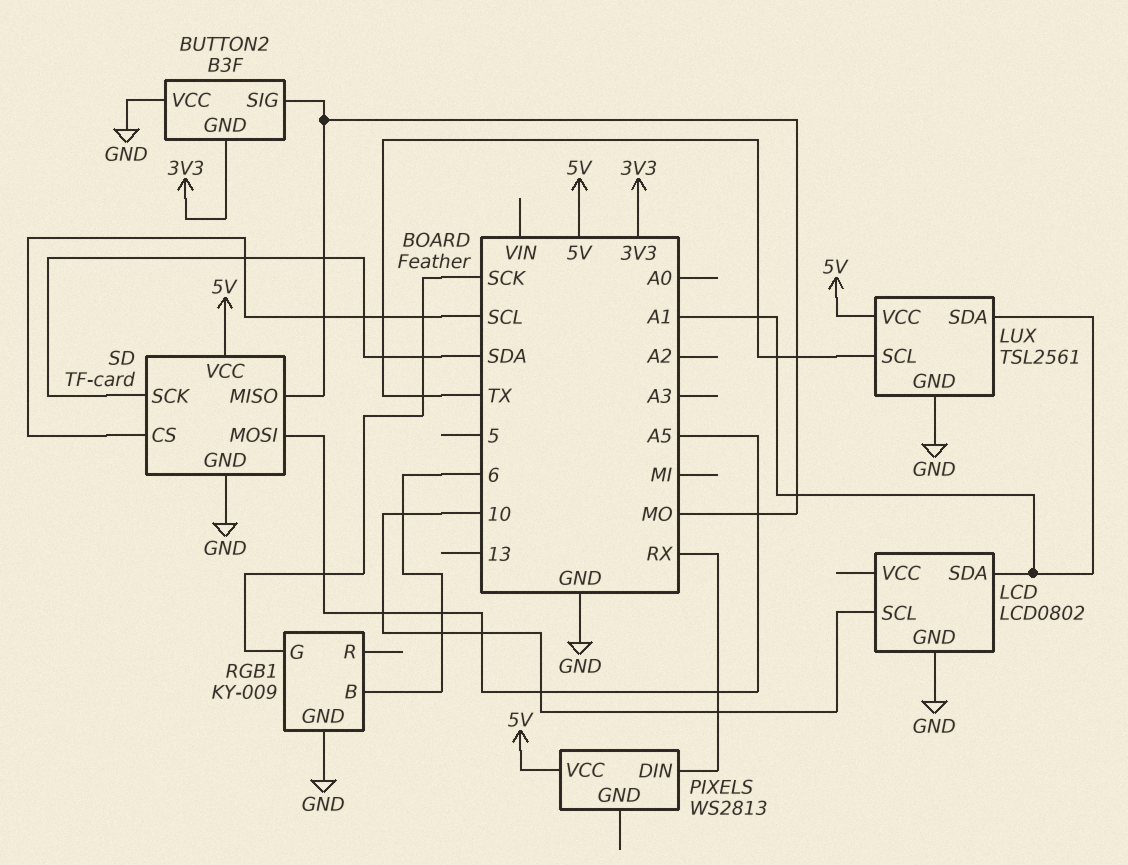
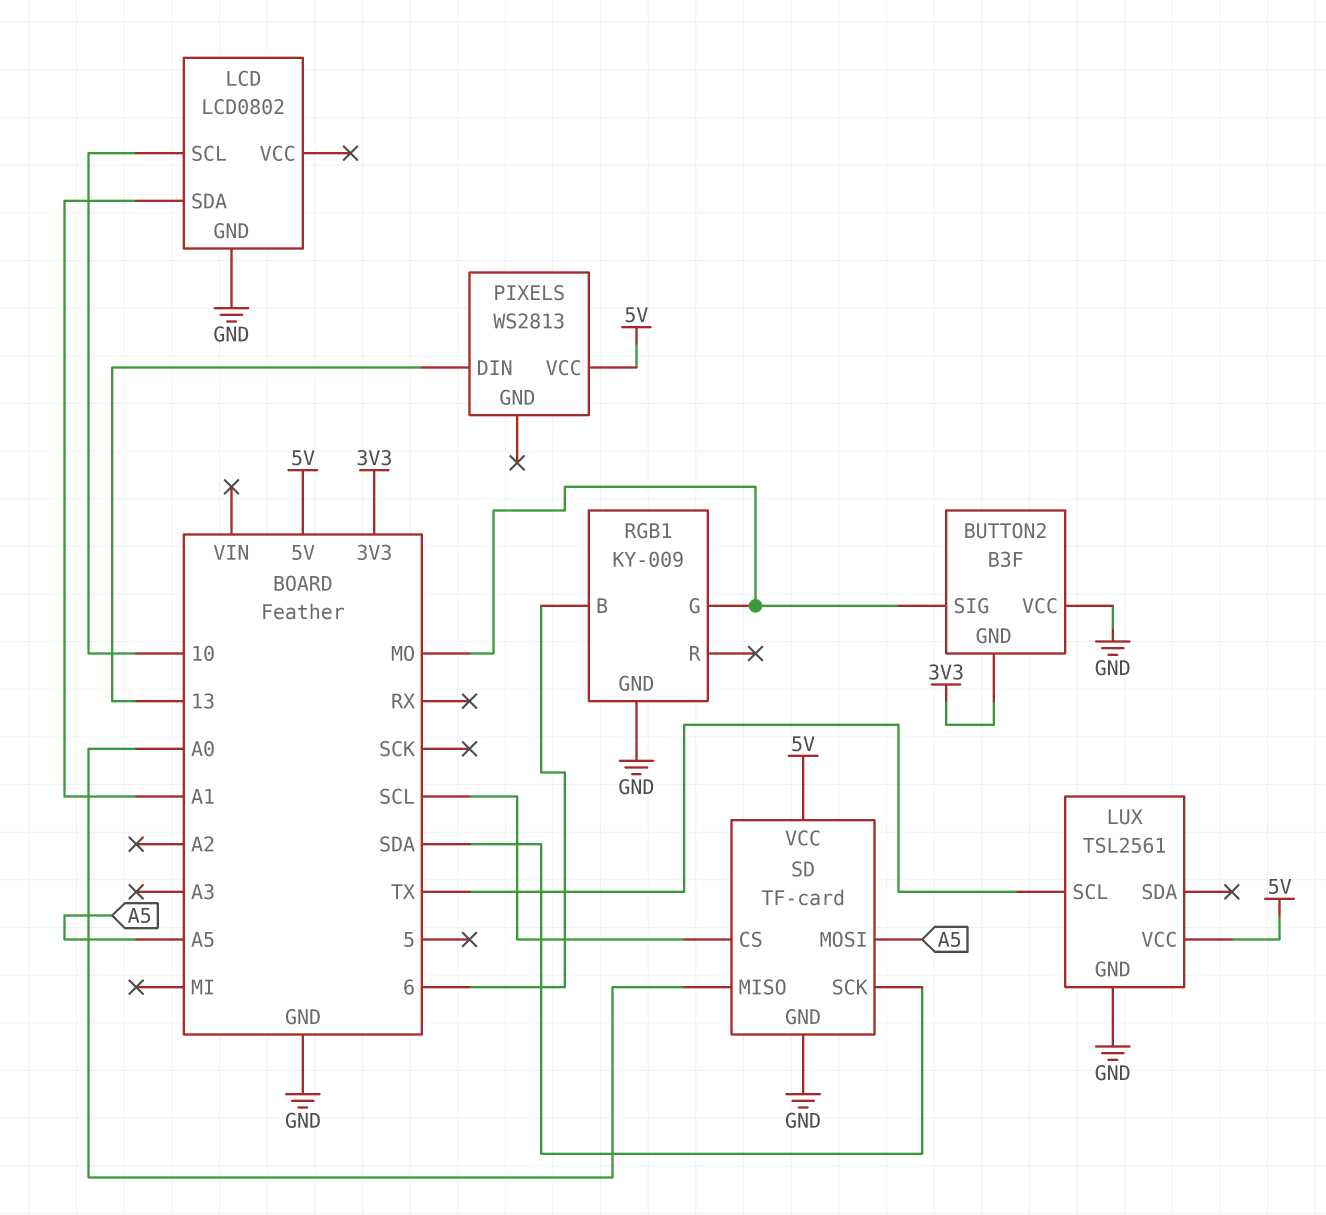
LUX pin SDA: A1 -> none
PIXELS pin DIN: RX -> 13
RGB1 pin G: SCK -> MO
SD pin MISO: MO -> A0

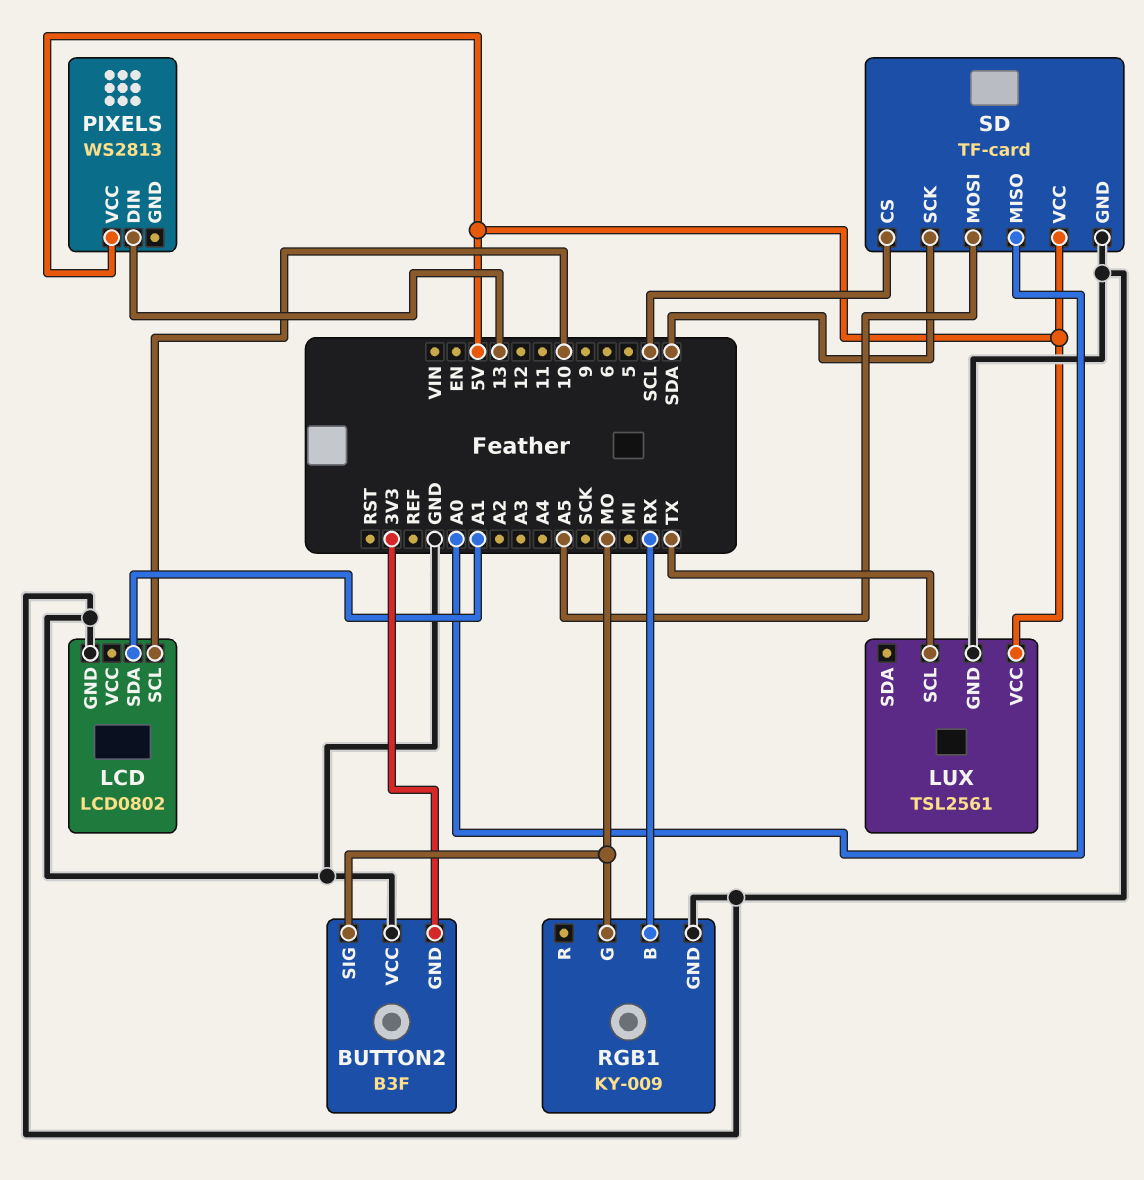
RGB1 pin B: 6 -> RX

